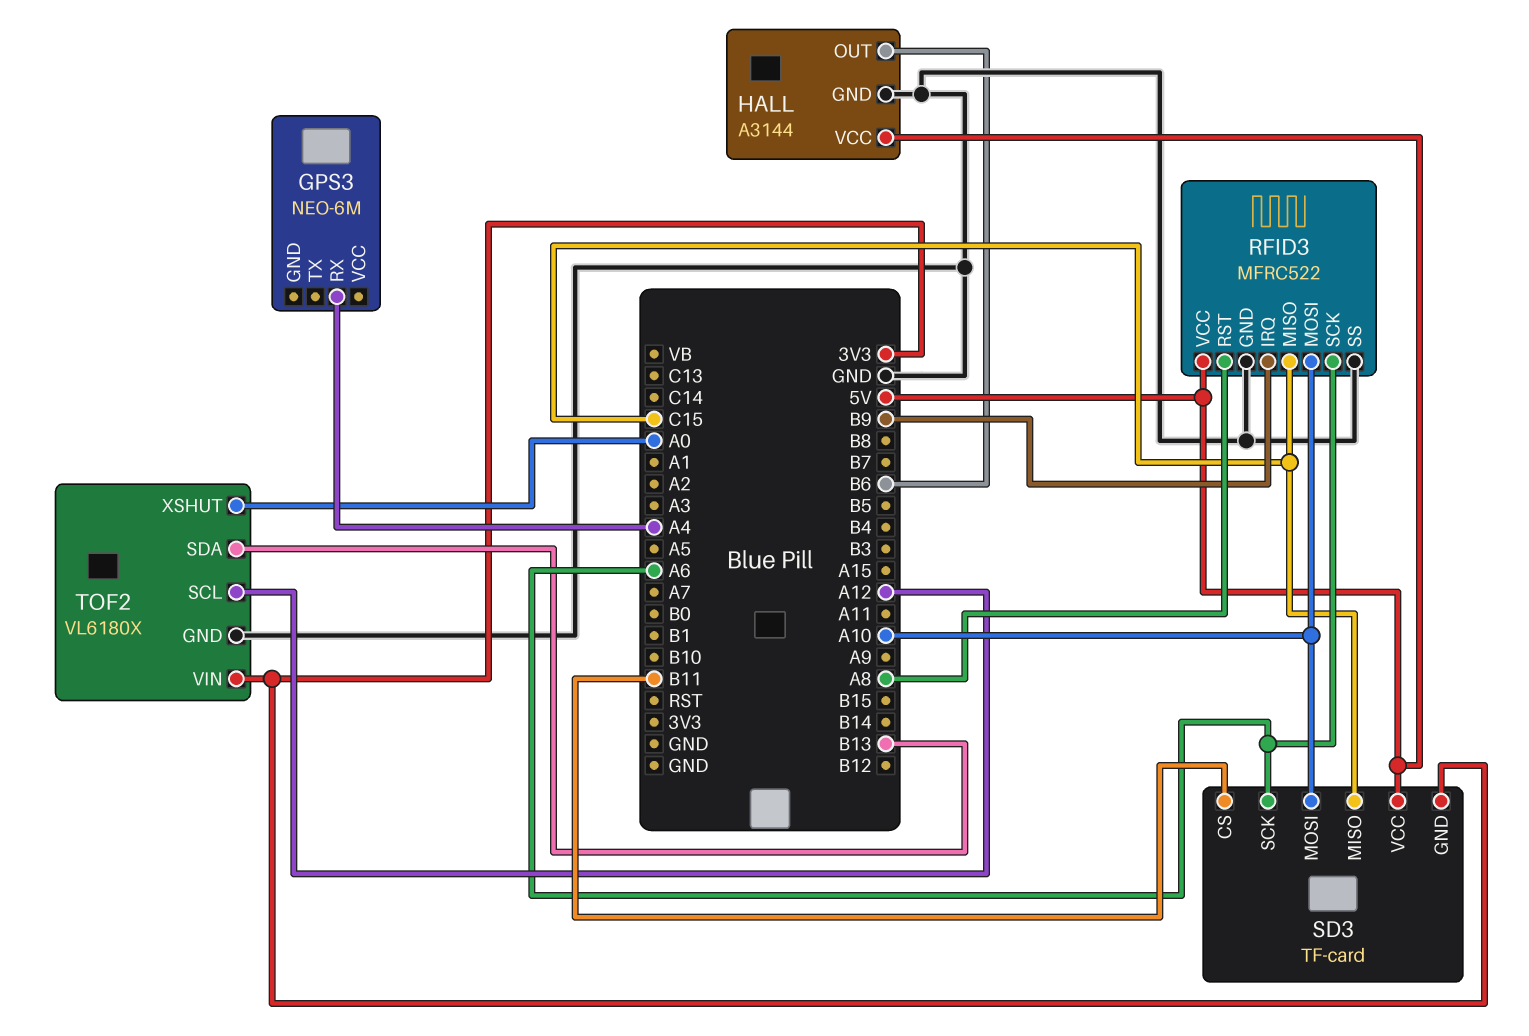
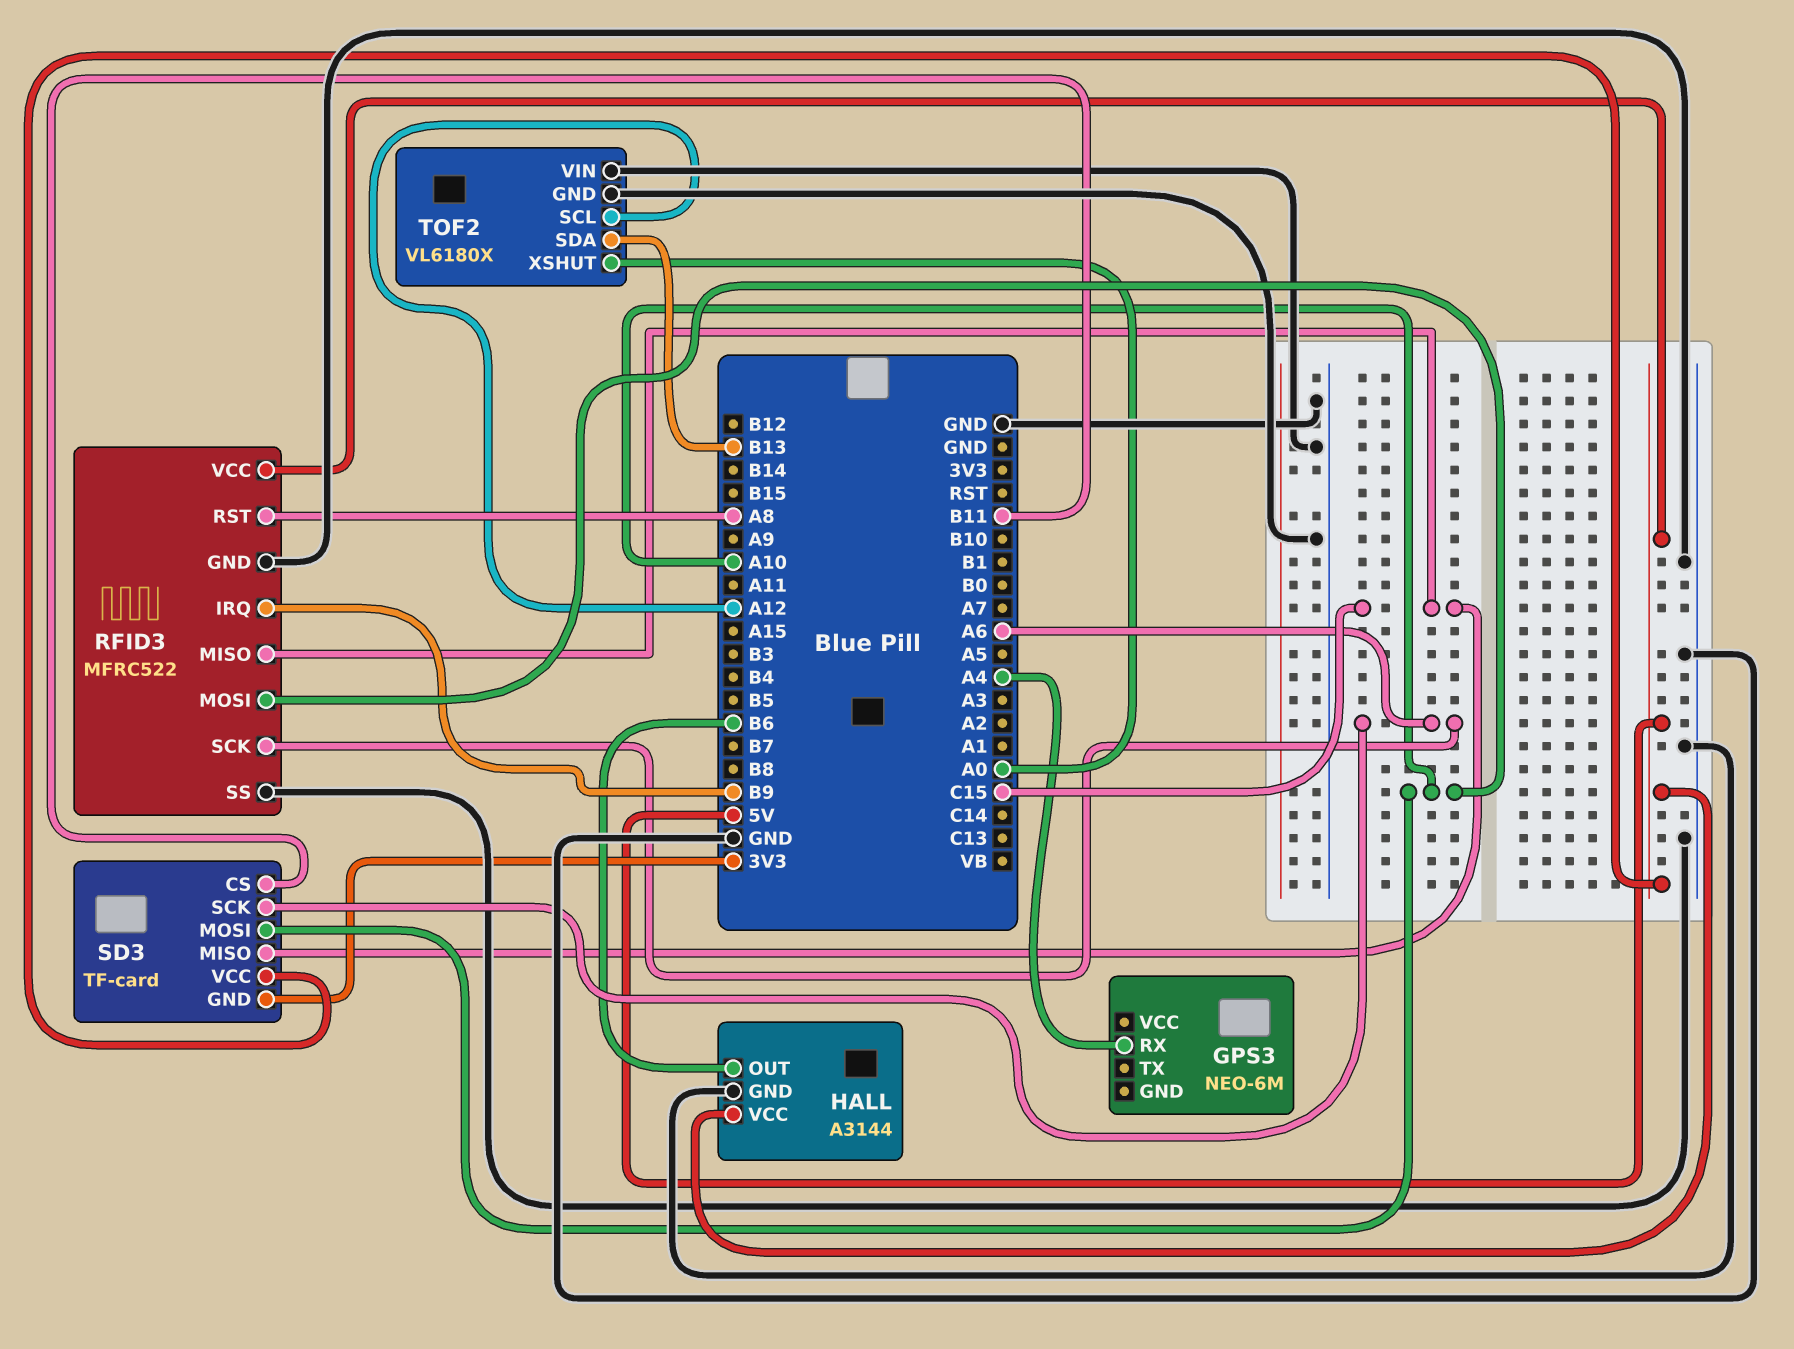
TOF2 pin VIN: 3V3 -> GND

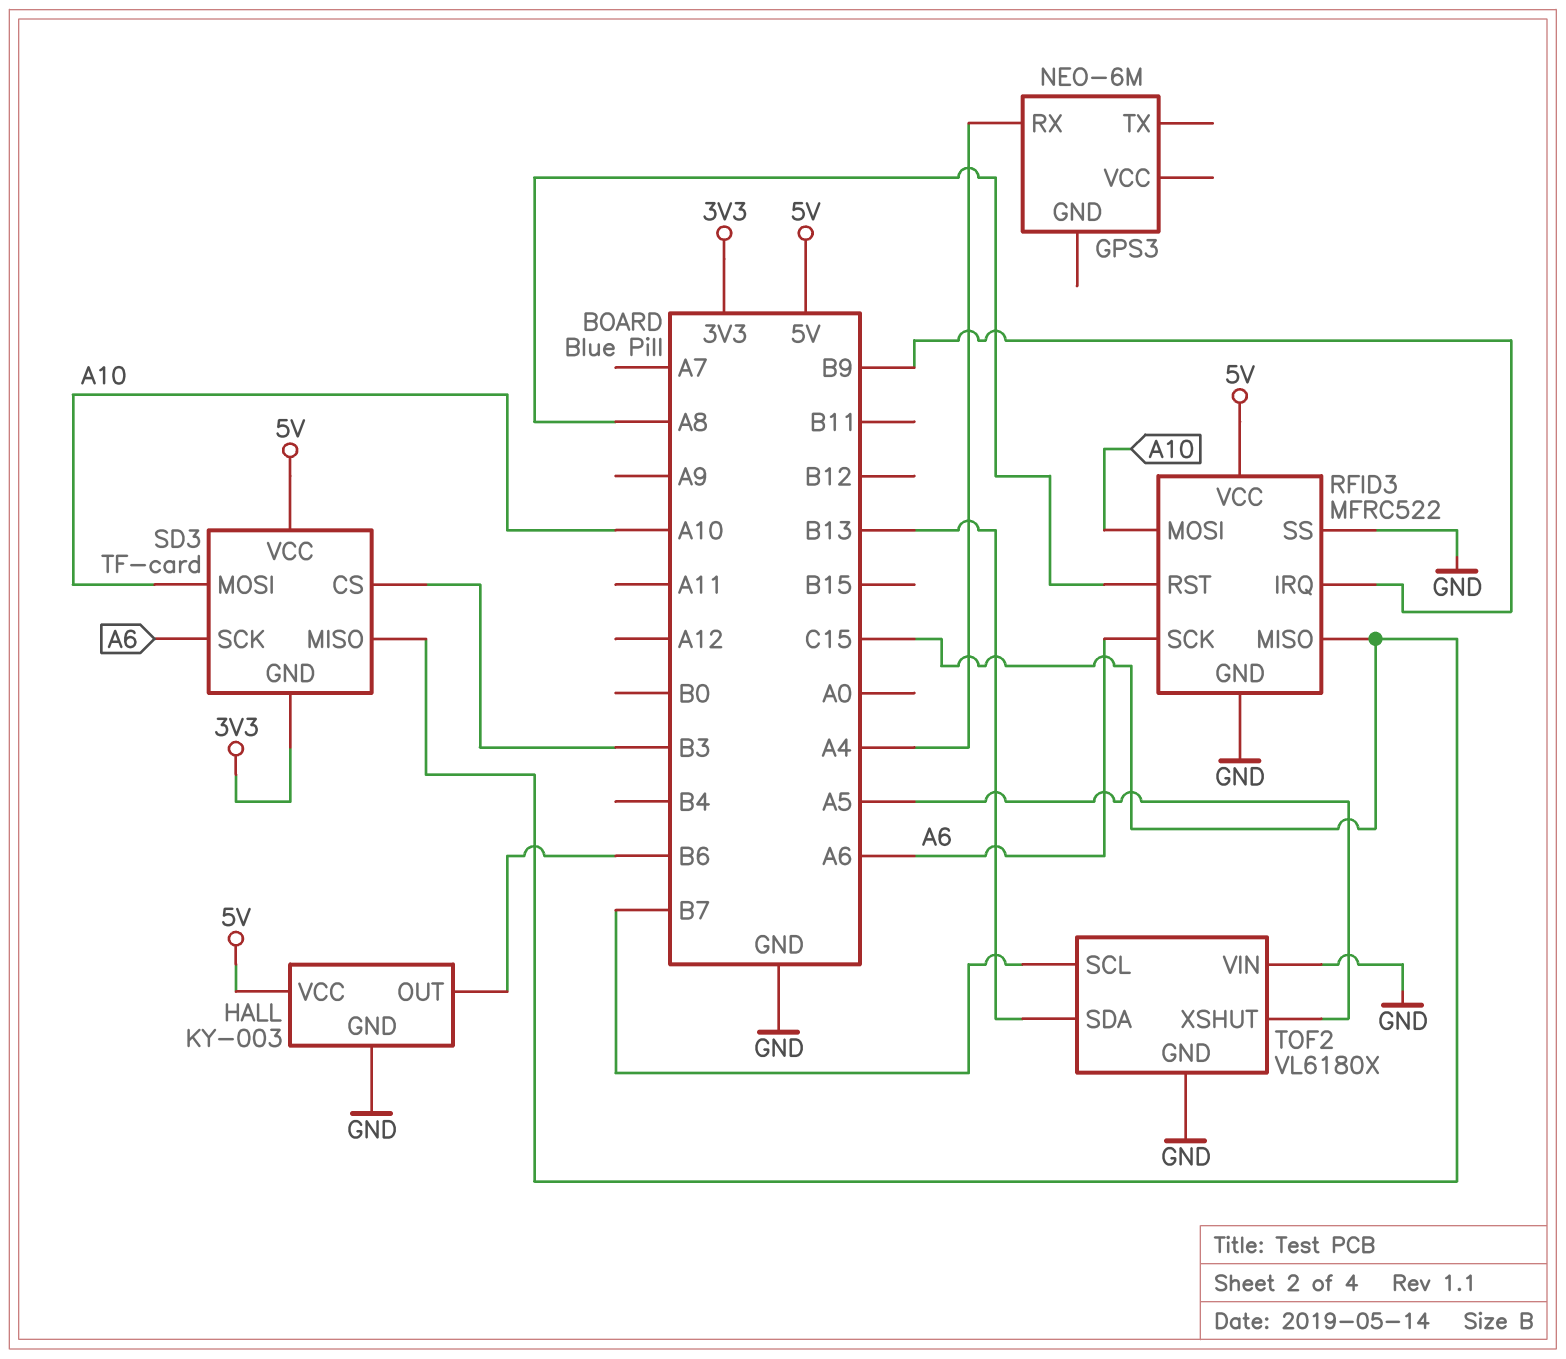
HALL: A3144 -> KY-003
SD3 pin CS: B11 -> B3
TOF2 pin SCL: A12 -> B7
TOF2 pin XSHUT: A0 -> A5

